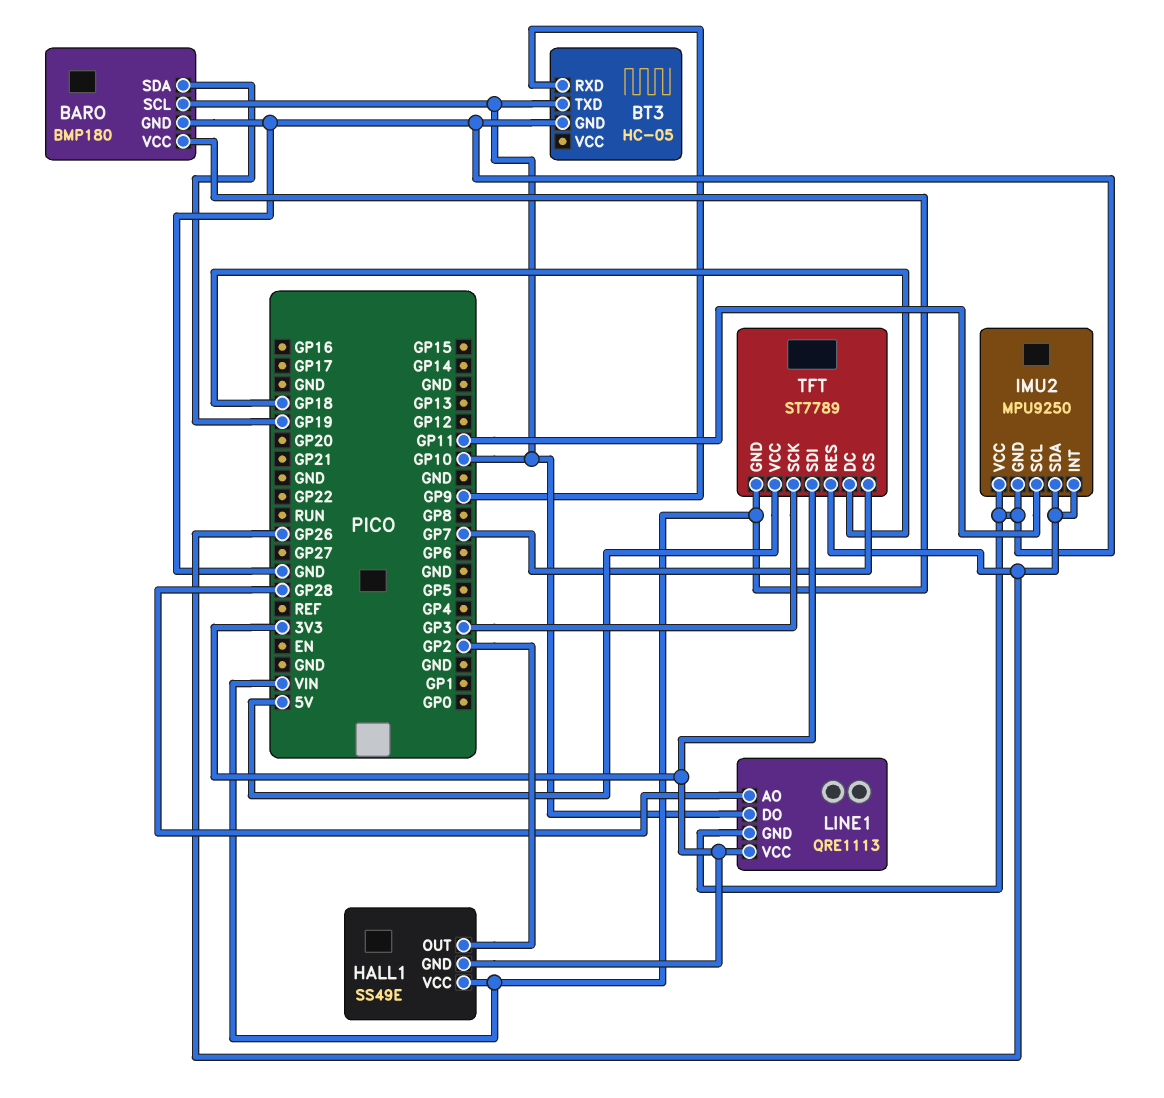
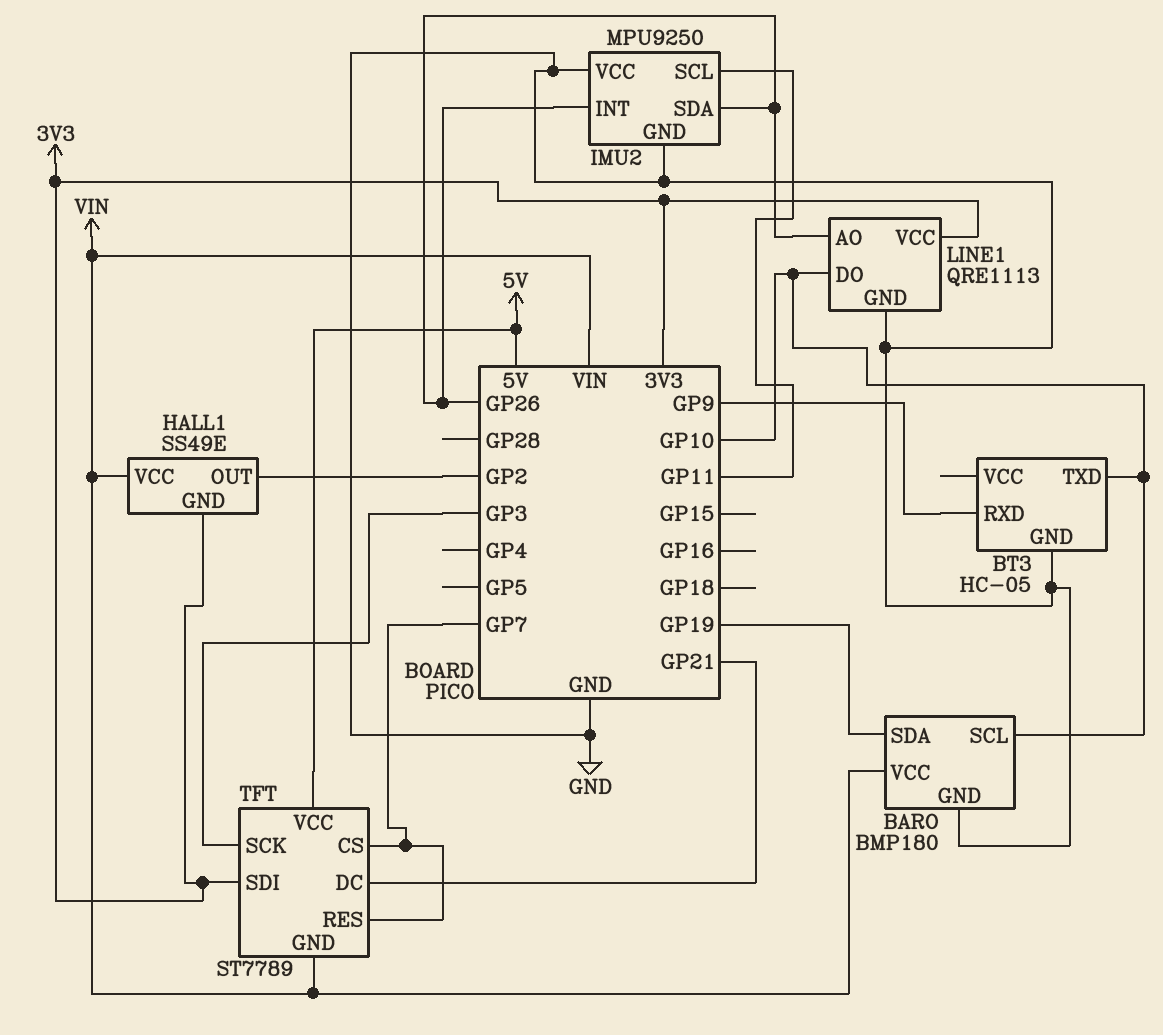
LINE1 pin AO: GP28 -> GP26
TFT pin DC: GP18 -> GP21
TFT pin RES: GP26 -> GP7

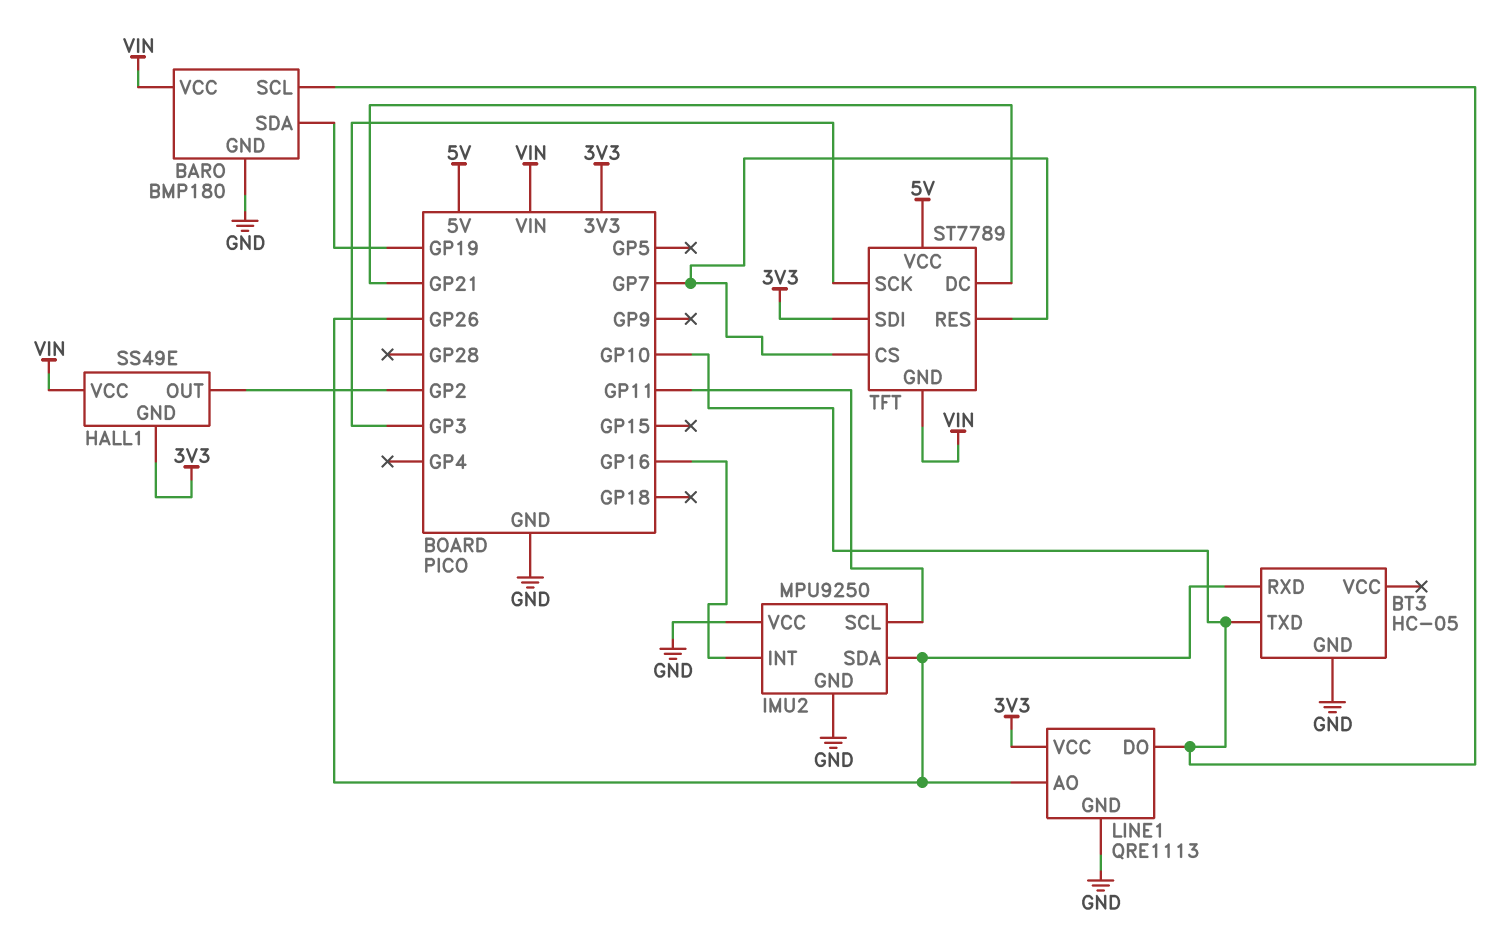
BT3 pin RXD: GP9 -> GP26
IMU2 pin INT: GP26 -> GP16

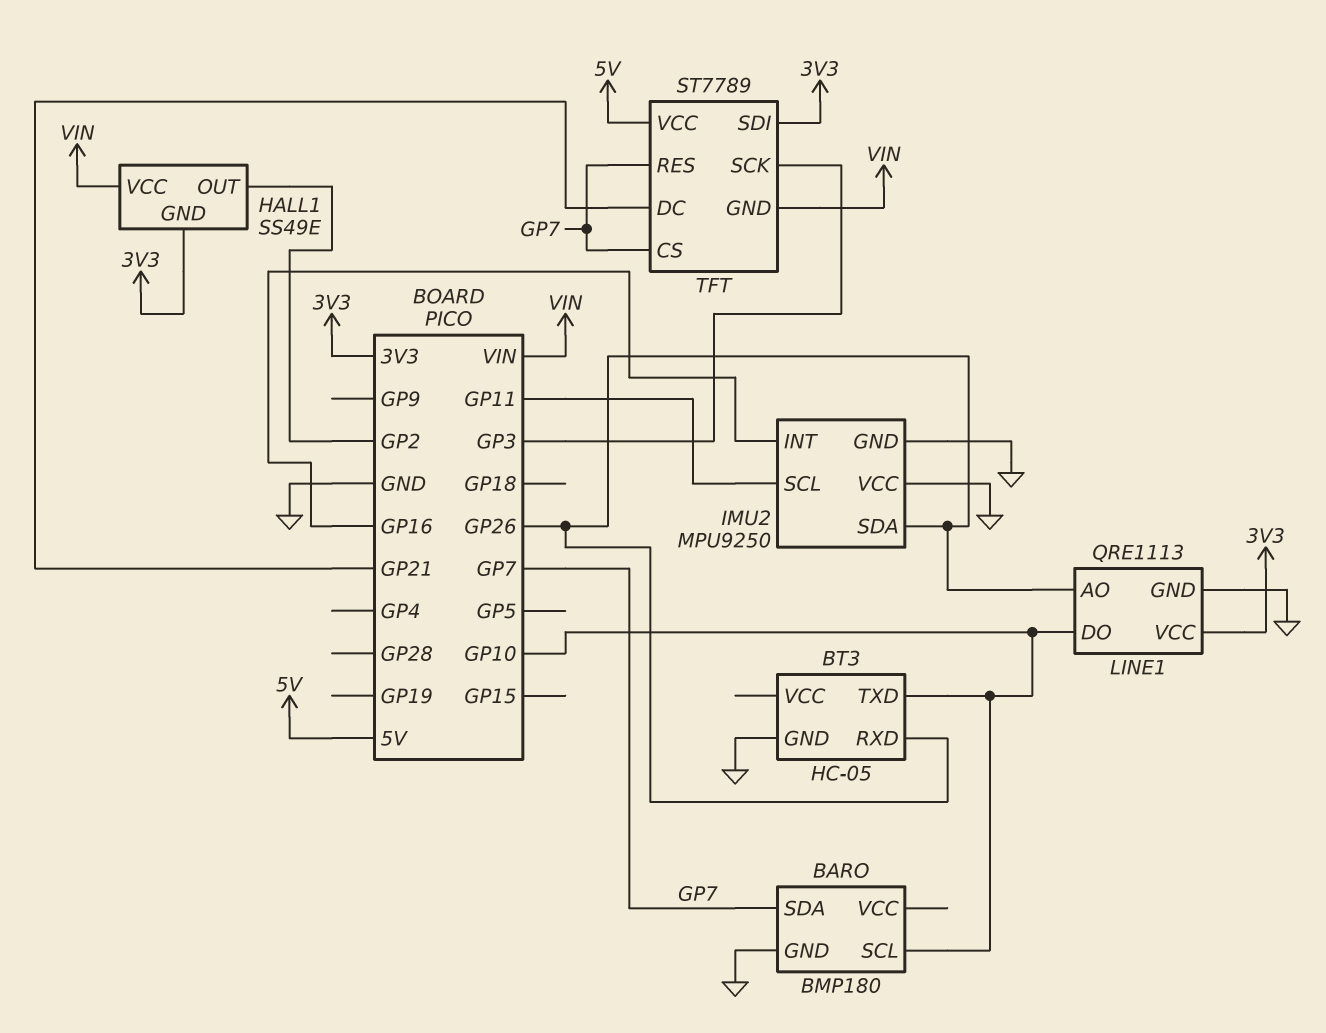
BARO pin SDA: GP19 -> GP7
BARO pin VCC: VIN -> none

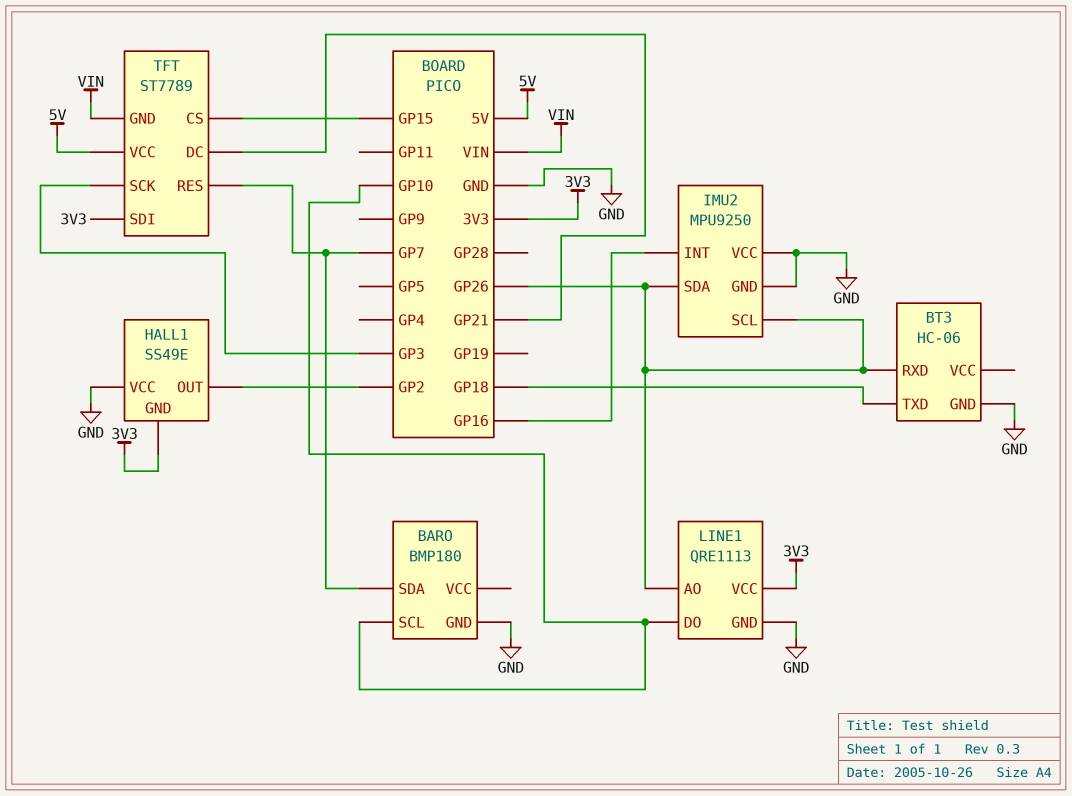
BT3: HC-05 -> HC-06
BT3 pin TXD: GP10 -> GP18
HALL1 pin VCC: VIN -> GND
IMU2 pin SCL: GP11 -> GP26
TFT pin CS: GP7 -> GP15

